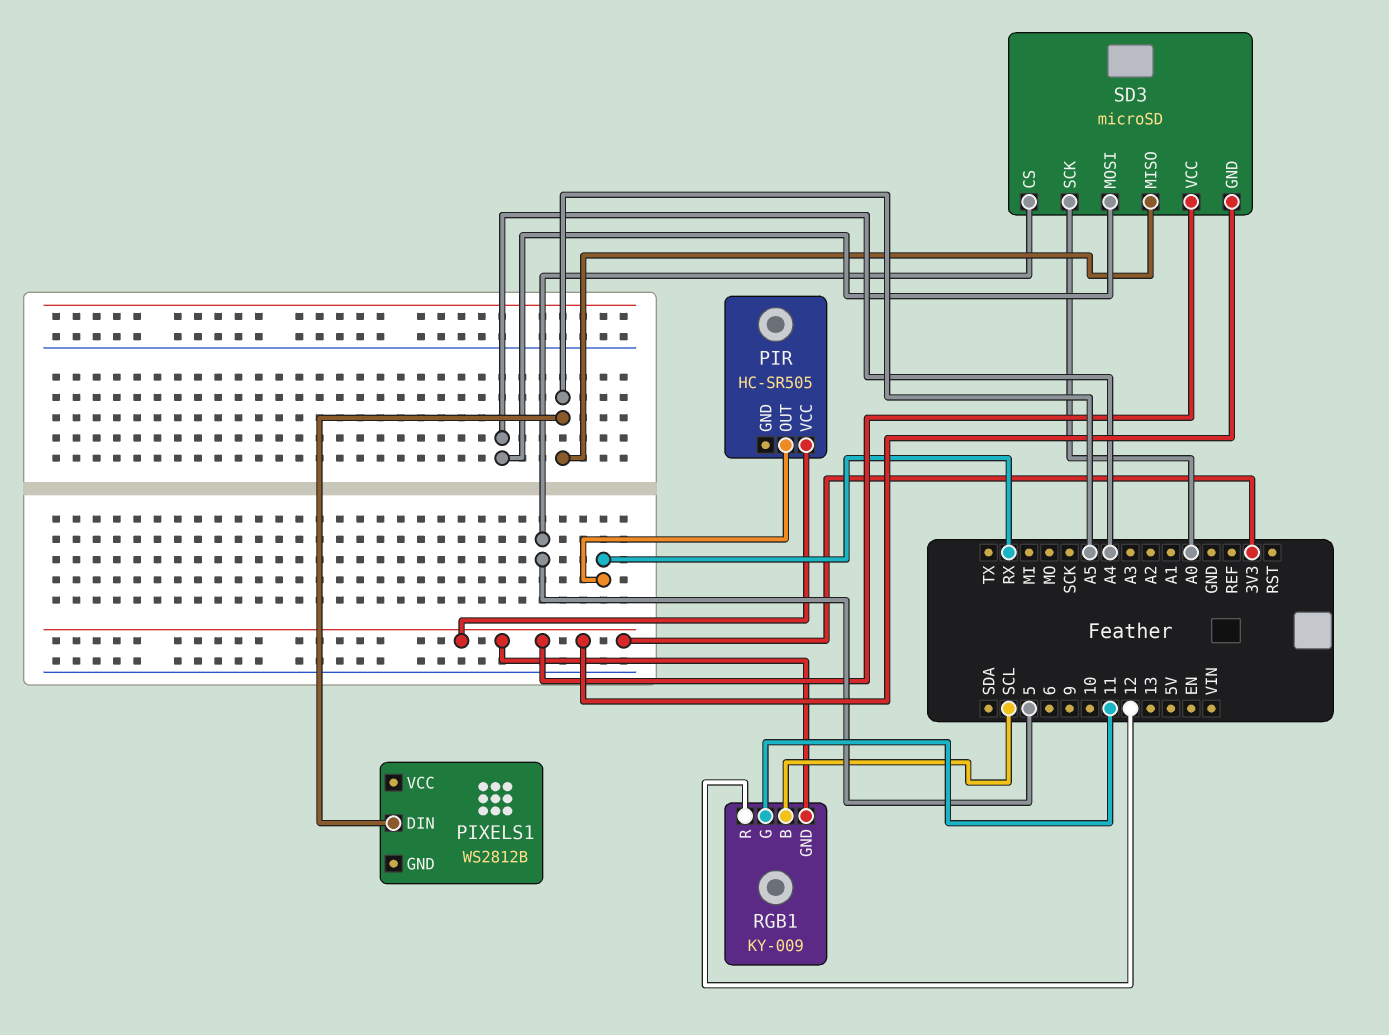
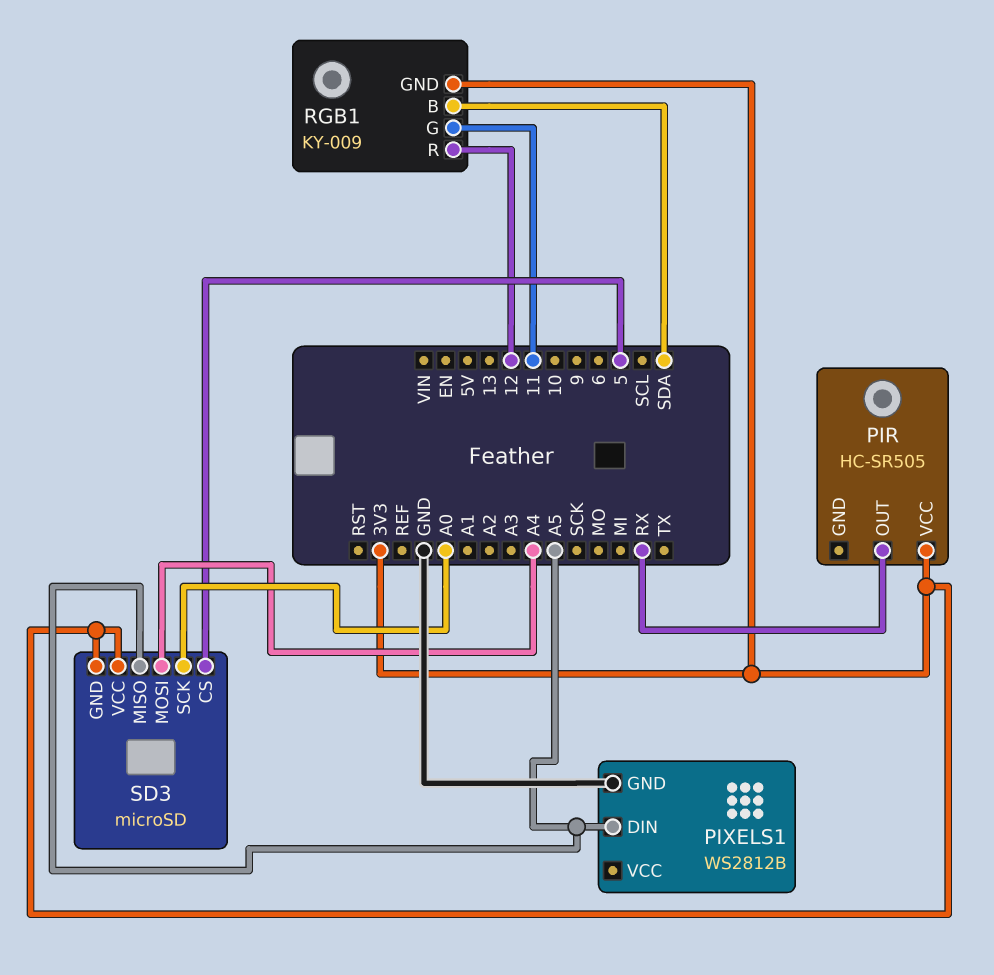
PIXELS1 pin GND: none -> GND
RGB1 pin B: SCL -> SDA

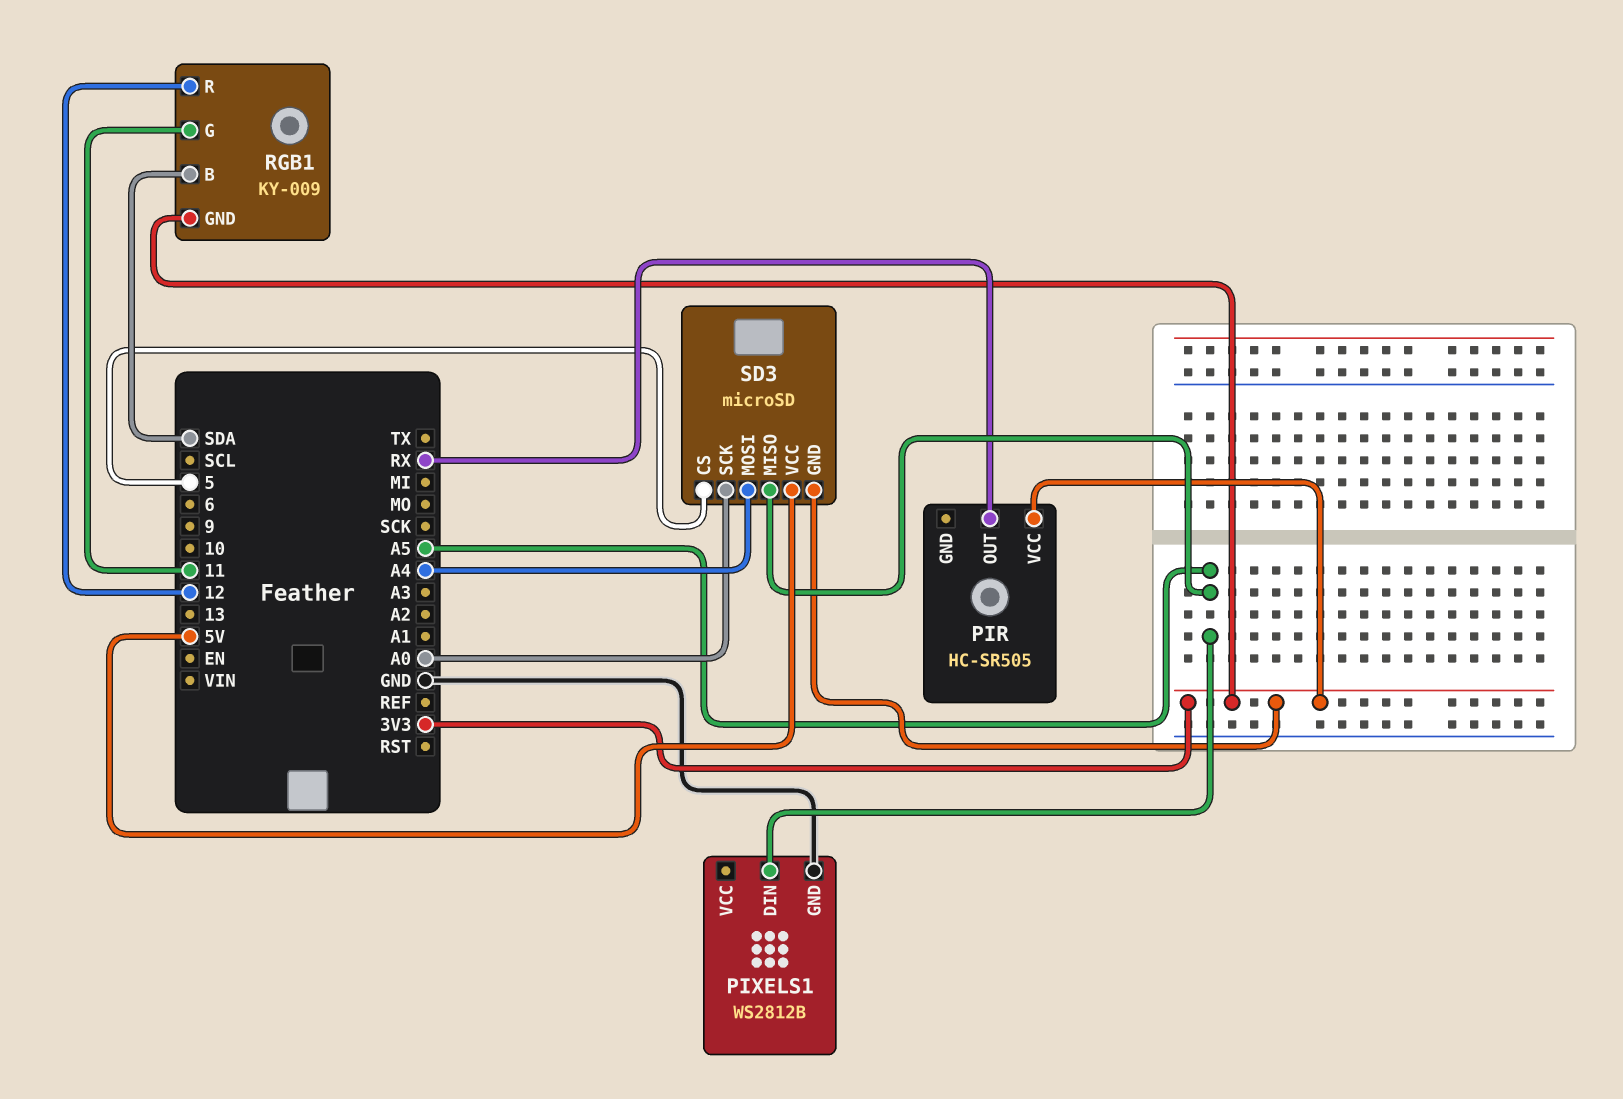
SD3 pin VCC: 3V3 -> 5V

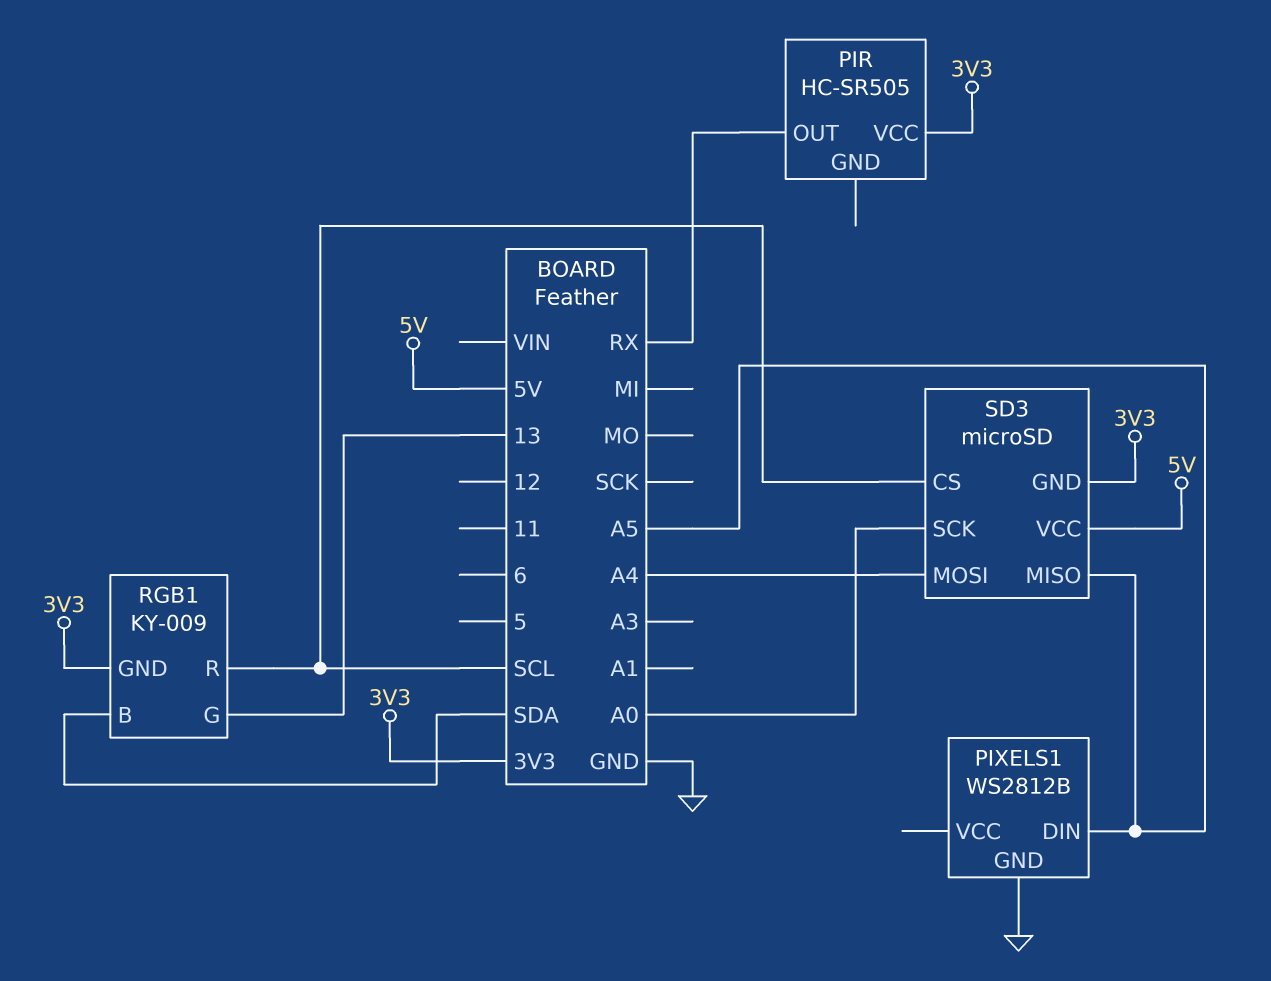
RGB1 pin G: 11 -> 13
RGB1 pin R: 12 -> SCL
SD3 pin CS: 5 -> SCL

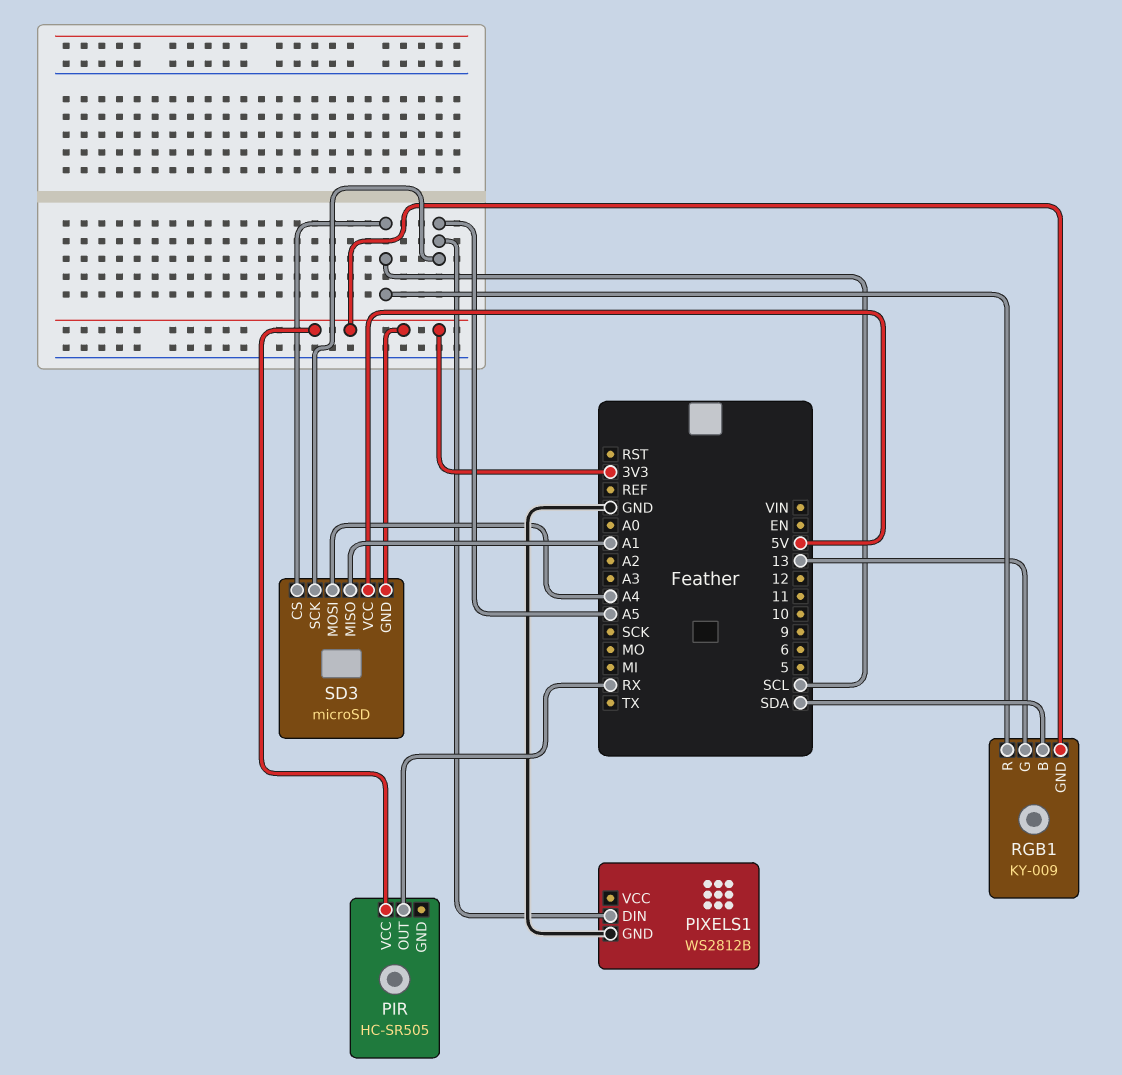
SD3 pin MISO: A5 -> A1
SD3 pin SCK: A0 -> A5

